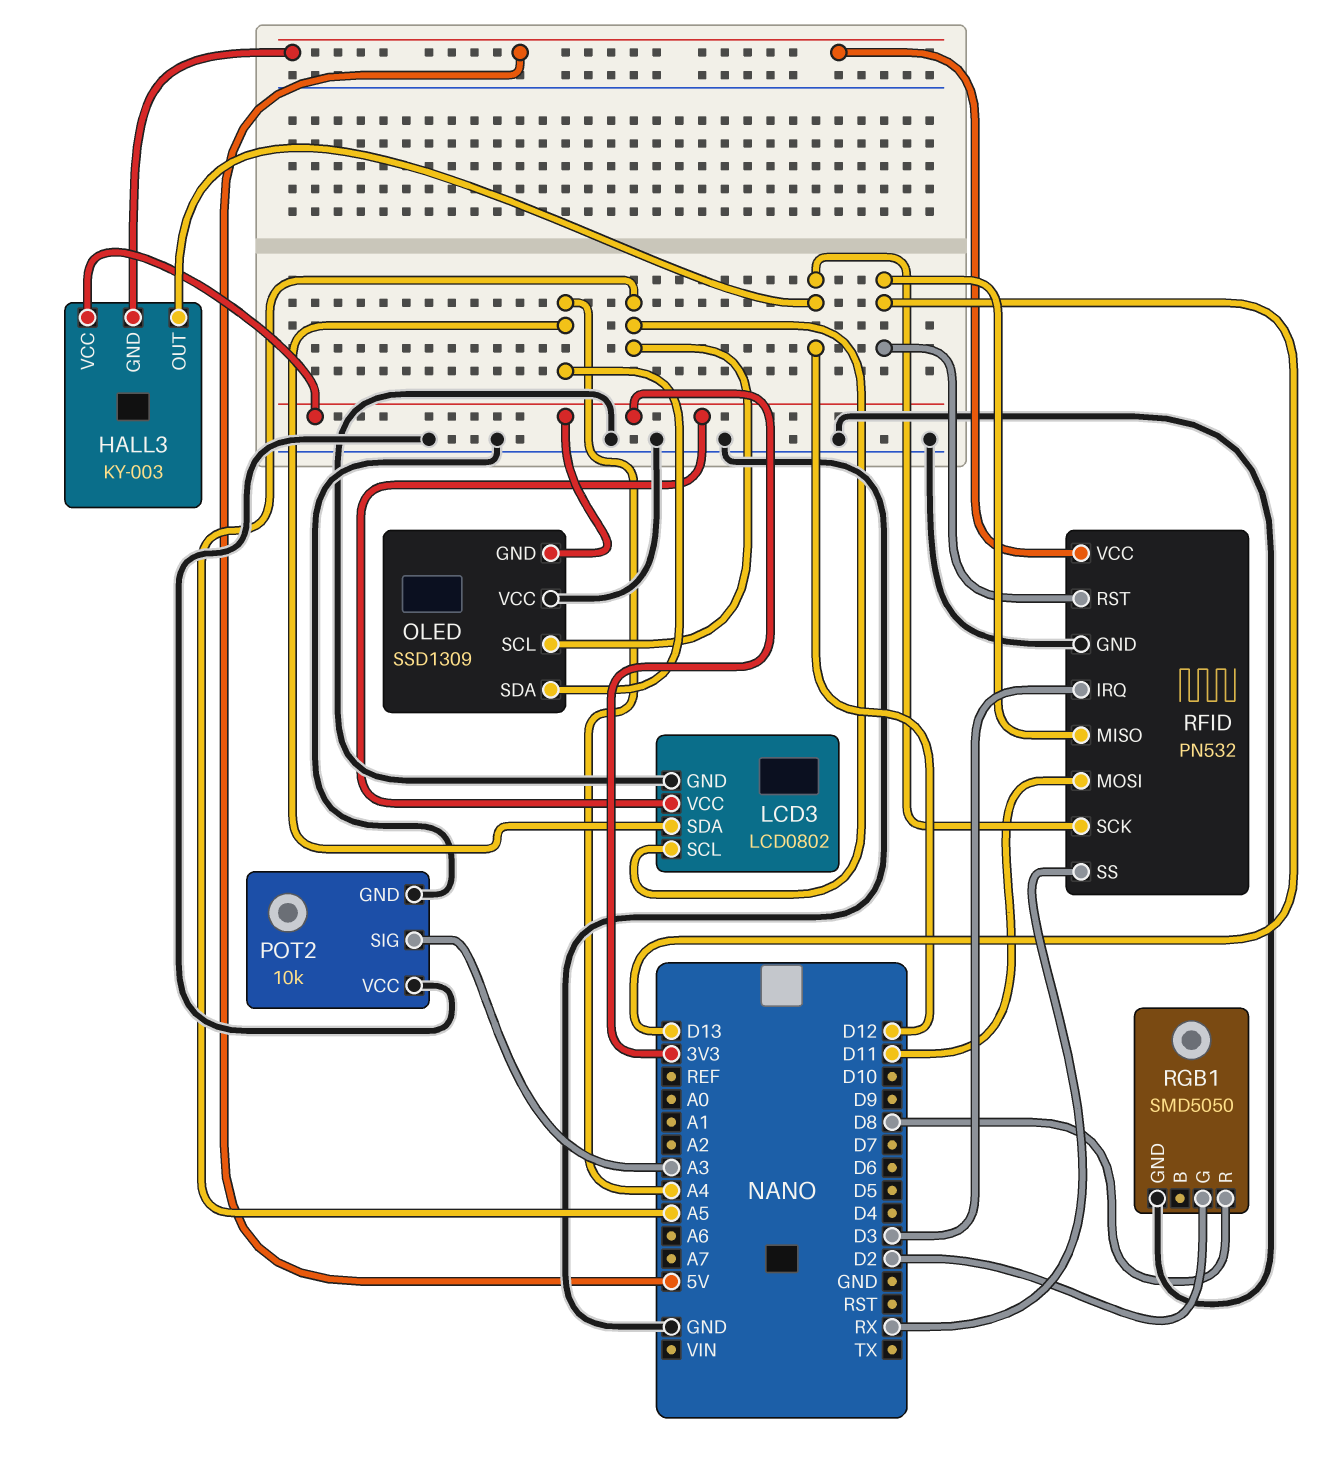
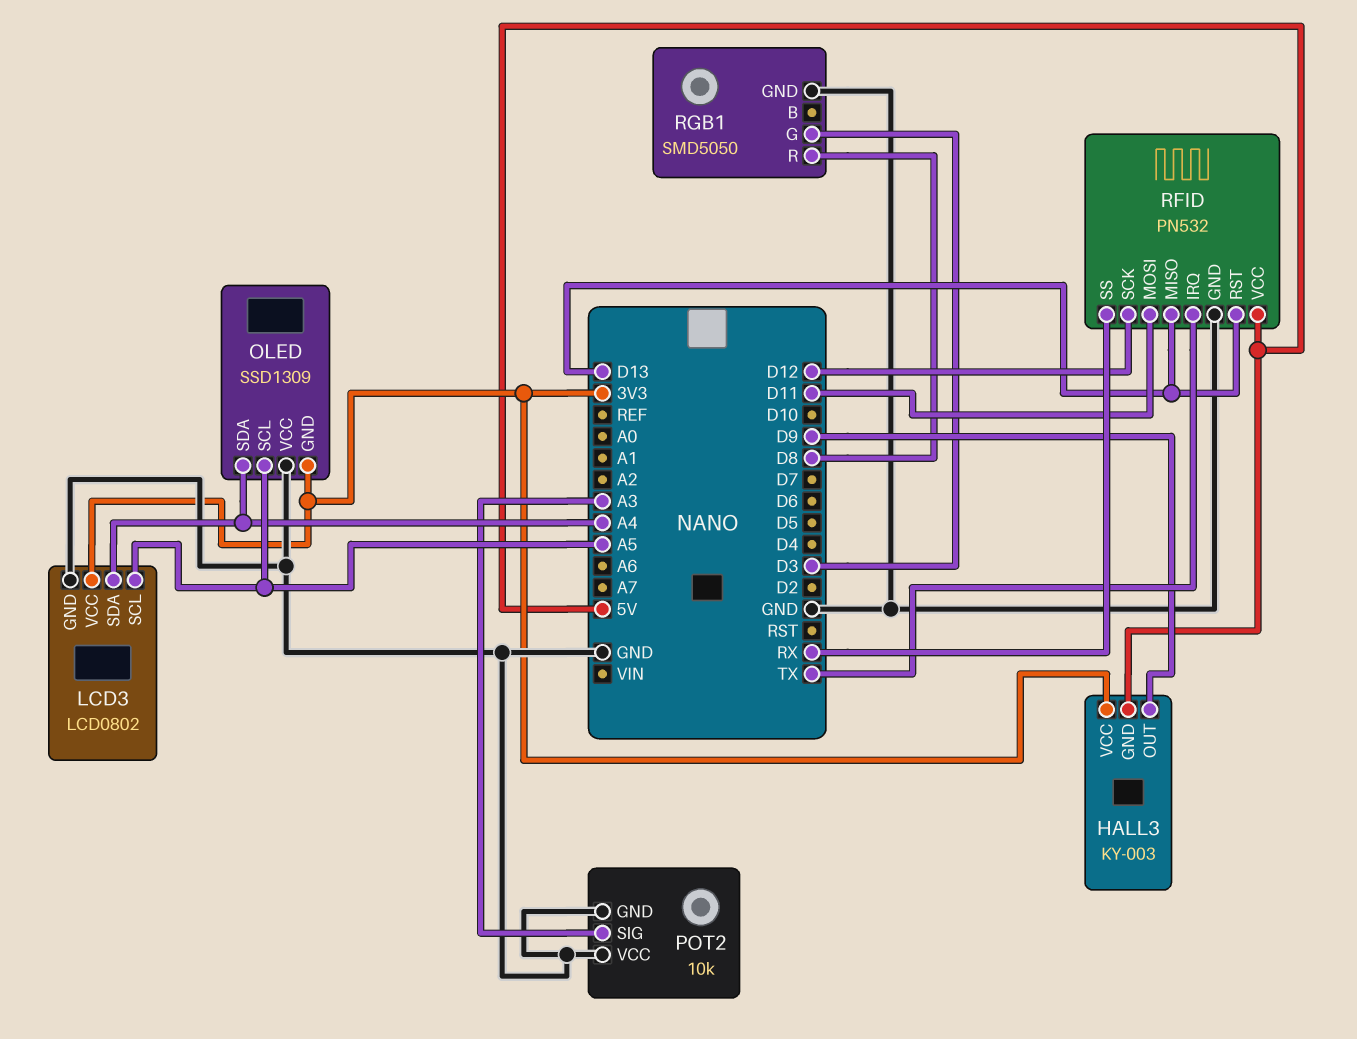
HALL3 pin OUT: D12 -> D9
RFID pin IRQ: D3 -> TX
RGB1 pin G: D2 -> D3

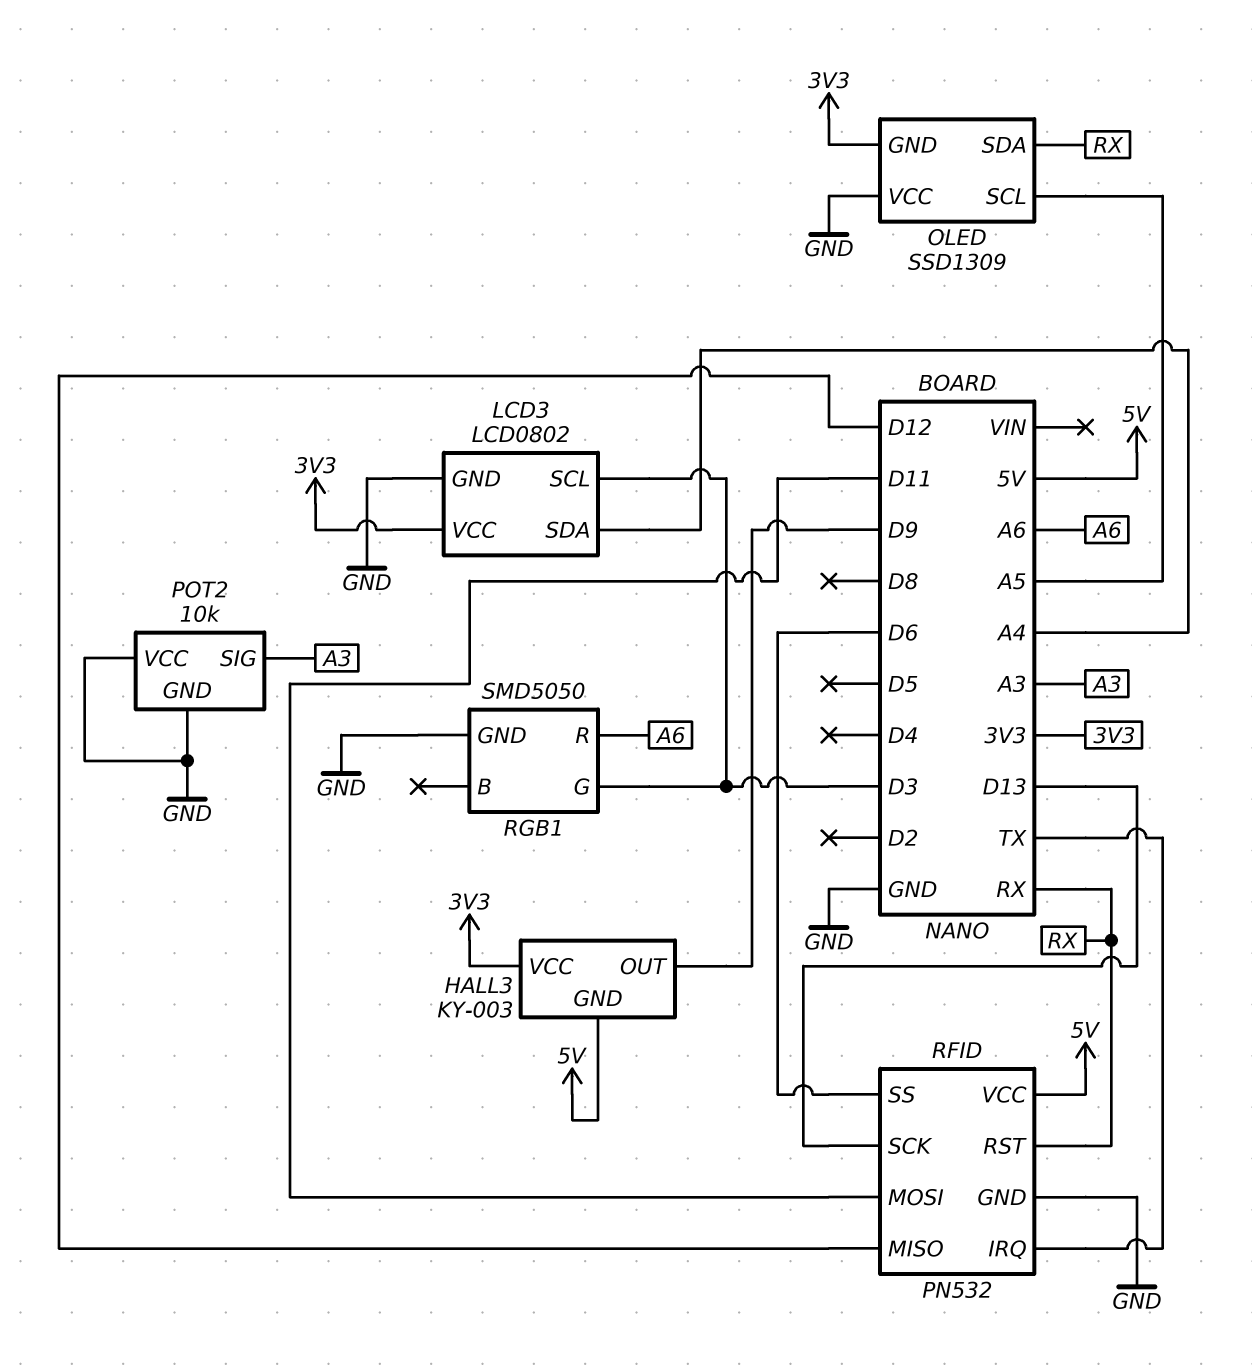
LCD3 pin SCL: A5 -> D3
OLED pin SDA: A4 -> RX
RFID pin MISO: D13 -> D12
RFID pin RST: D13 -> RX
RFID pin SCK: D12 -> D13
RFID pin SS: RX -> D6
RGB1 pin R: D8 -> A6

